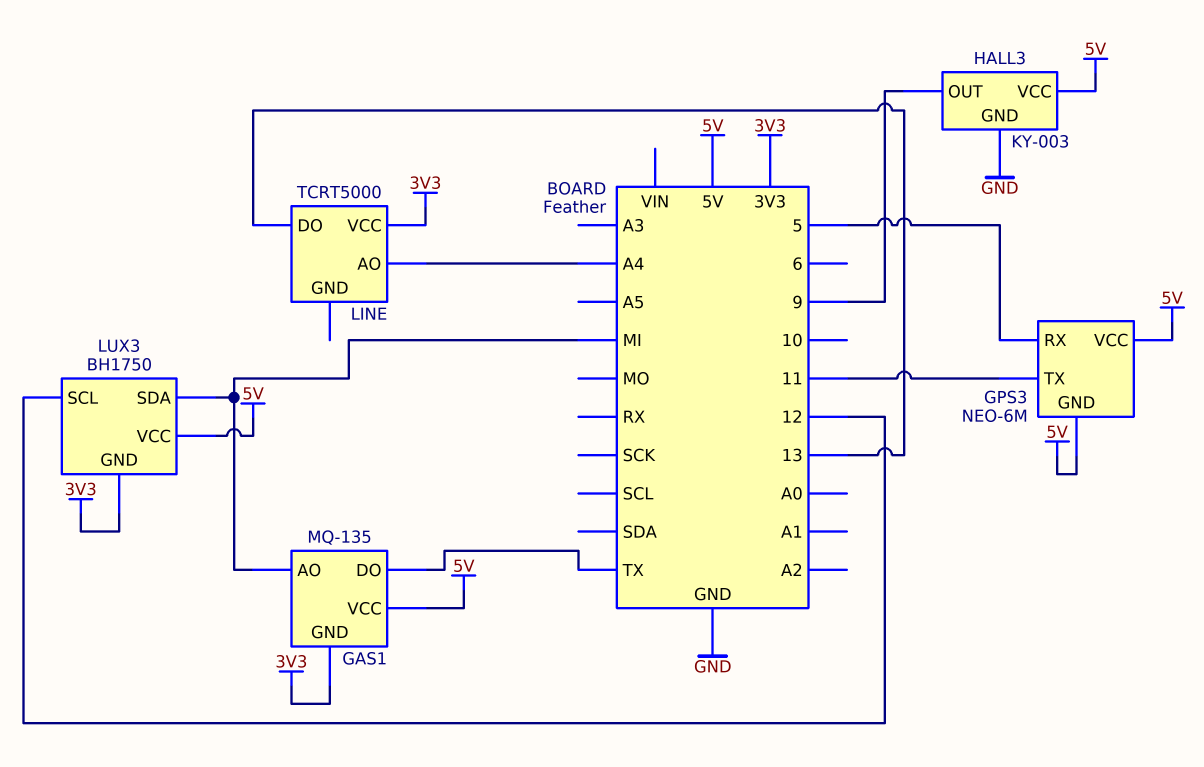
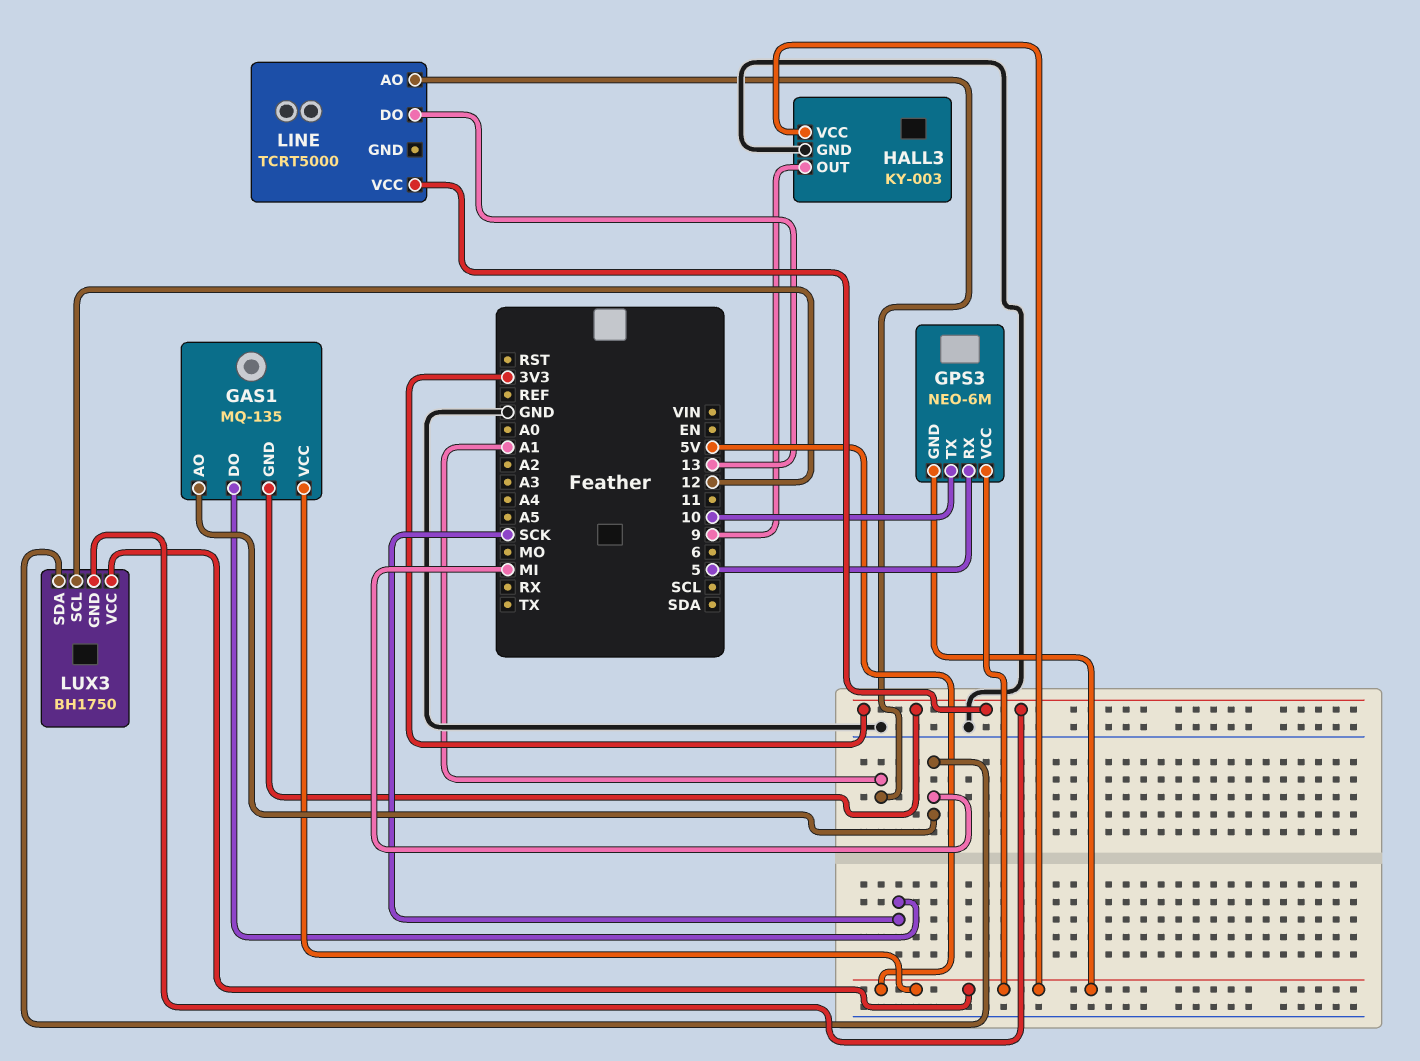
GAS1 pin DO: TX -> SCK
GPS3 pin TX: 11 -> 10
LINE pin AO: A4 -> A1

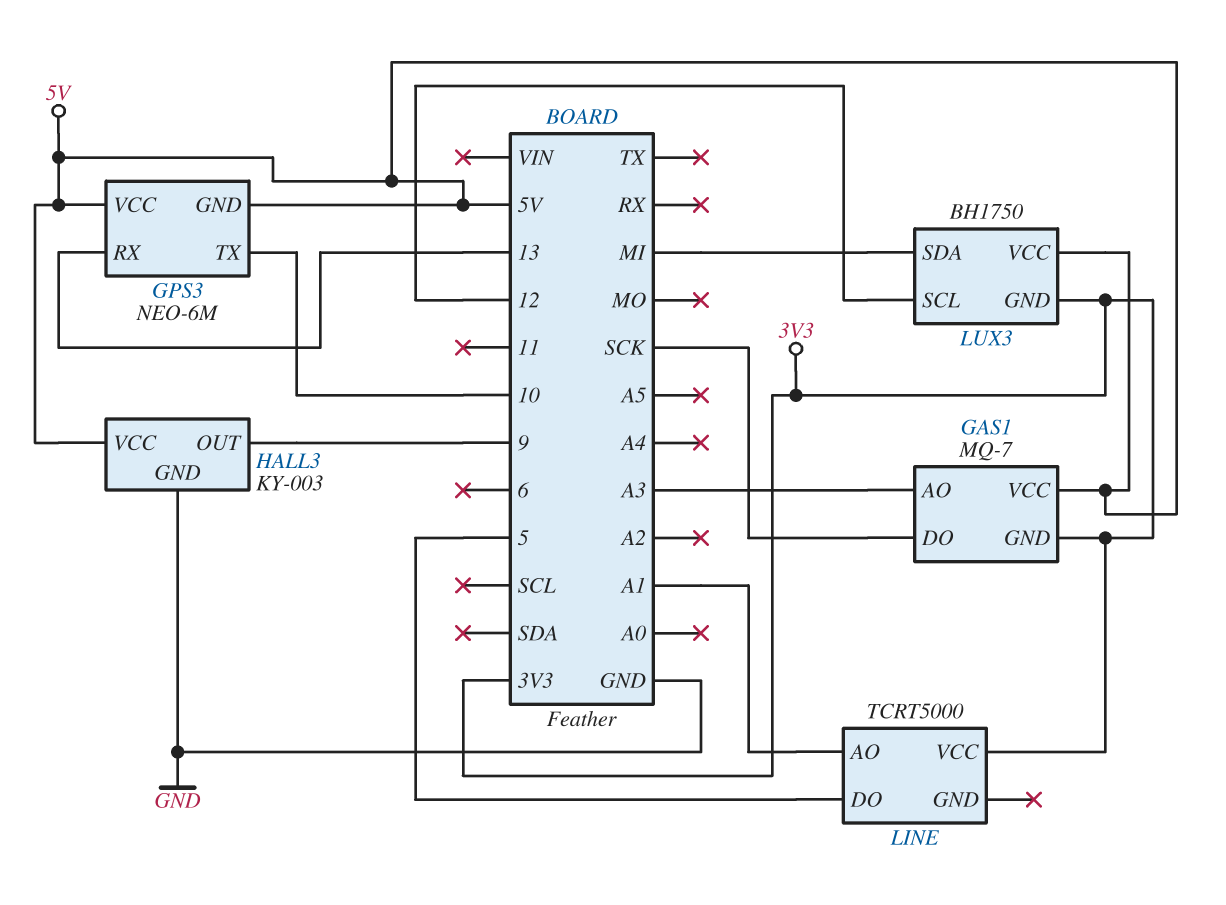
GAS1: MQ-135 -> MQ-7
GAS1 pin AO: MI -> A3
GPS3 pin RX: 5 -> 13
LINE pin DO: 13 -> 5

